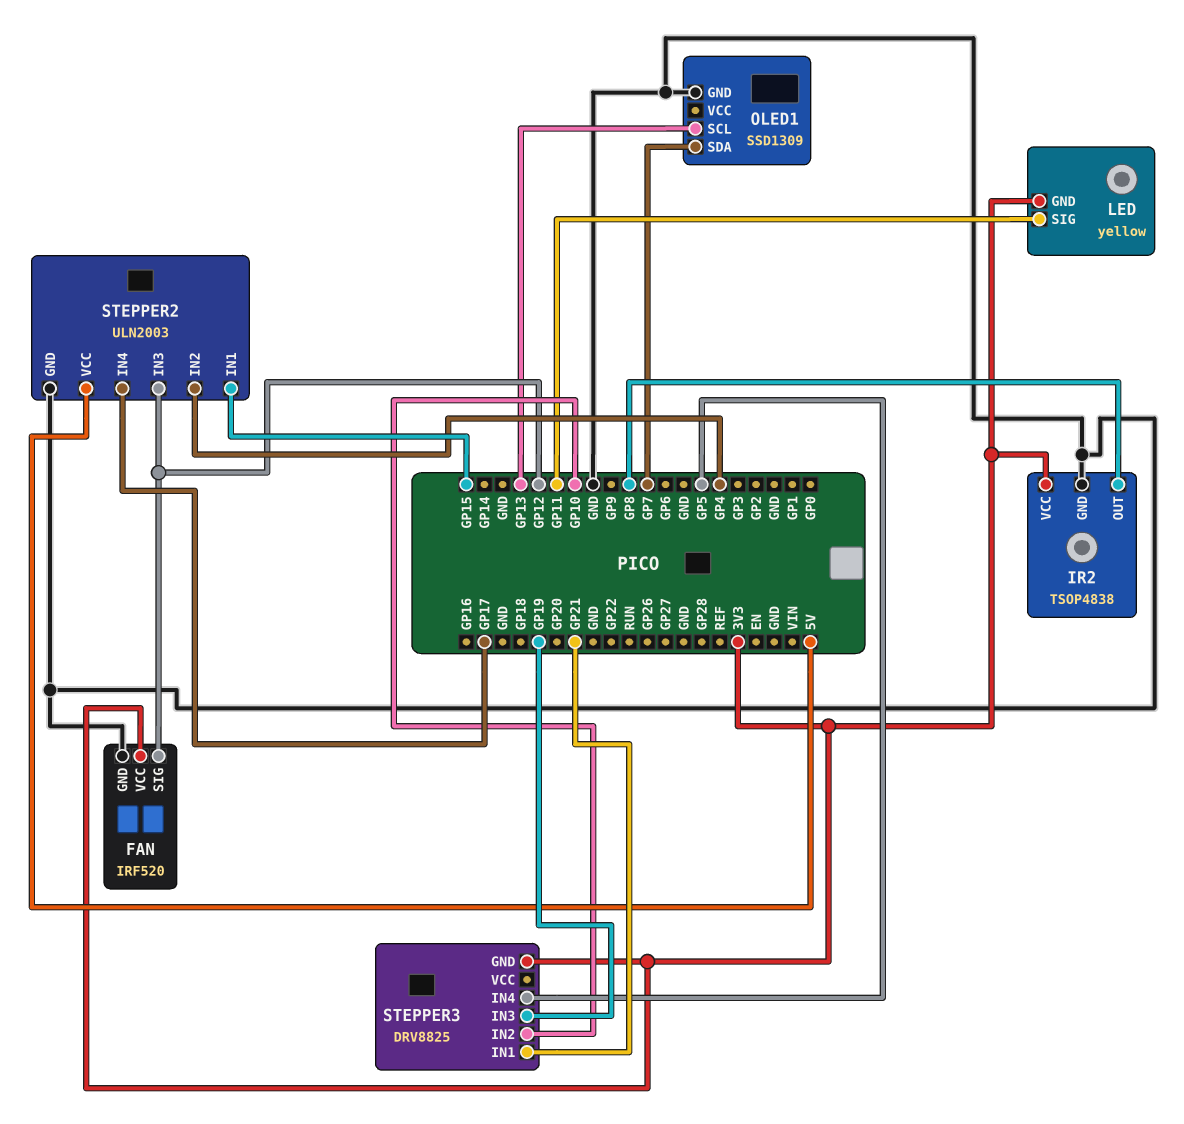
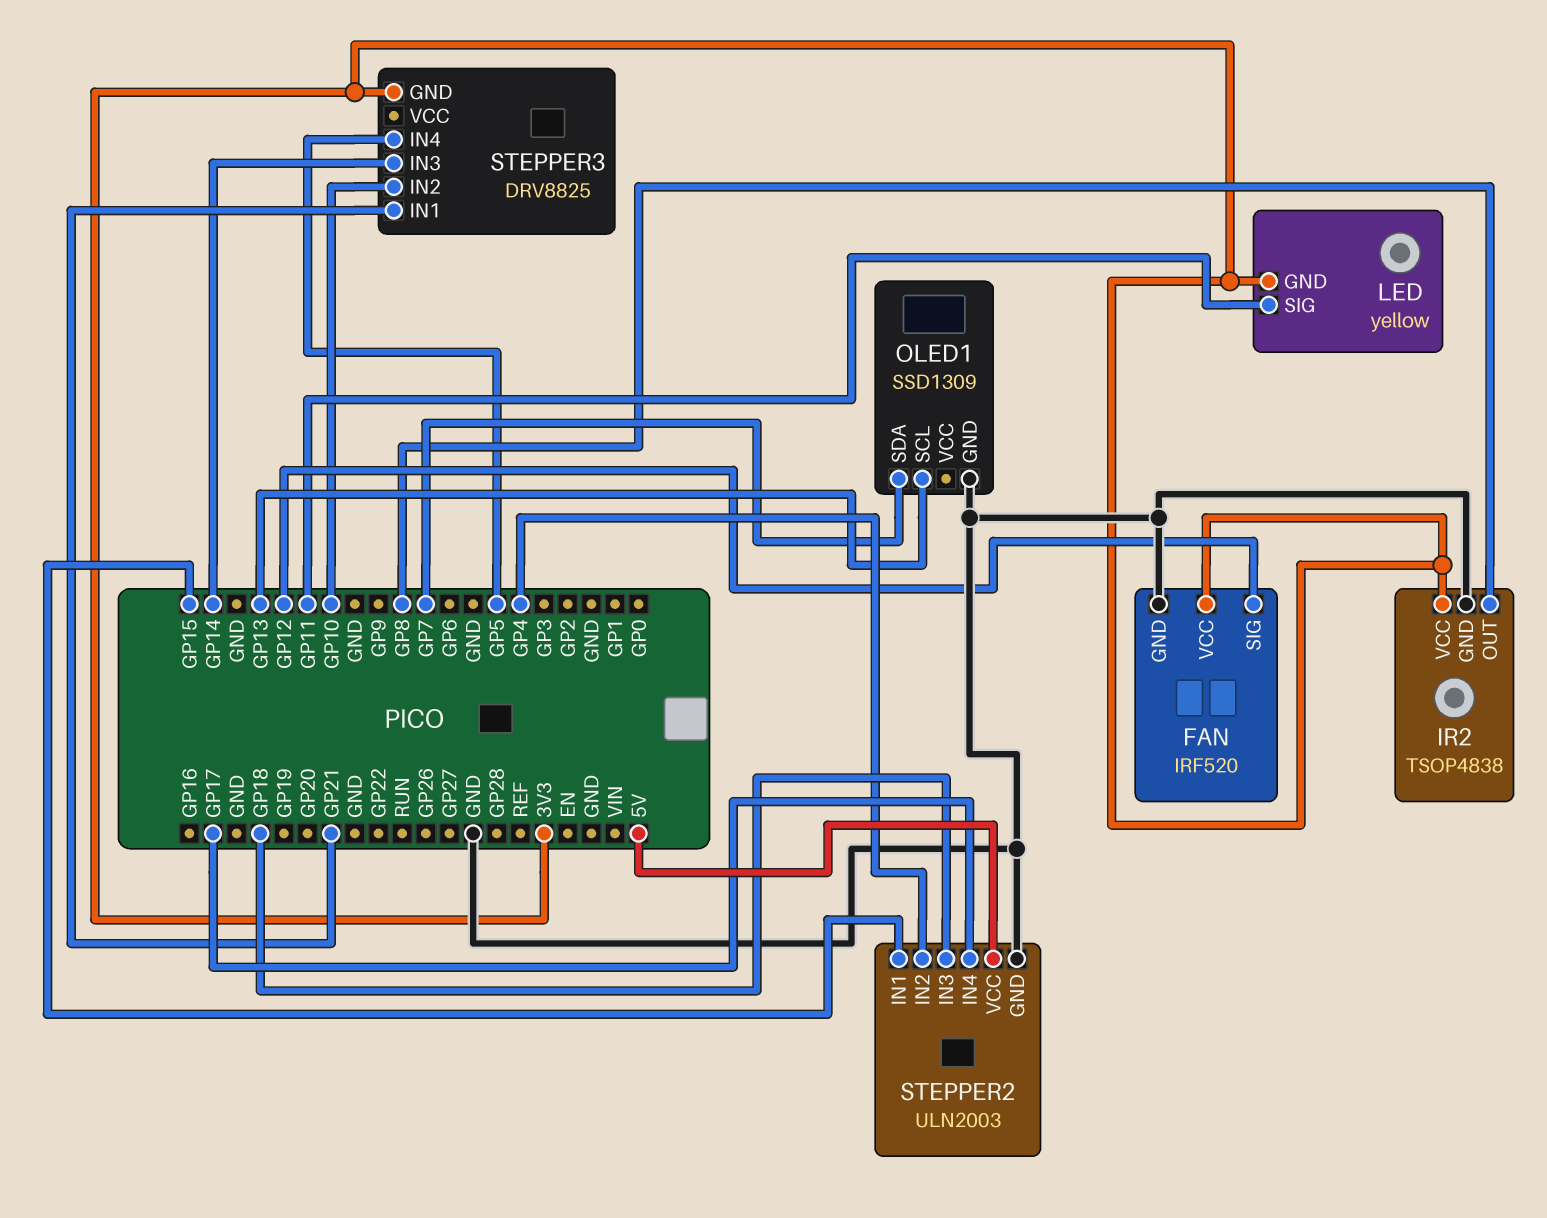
STEPPER2 pin IN3: GP12 -> GP18
STEPPER3 pin IN3: GP19 -> GP14

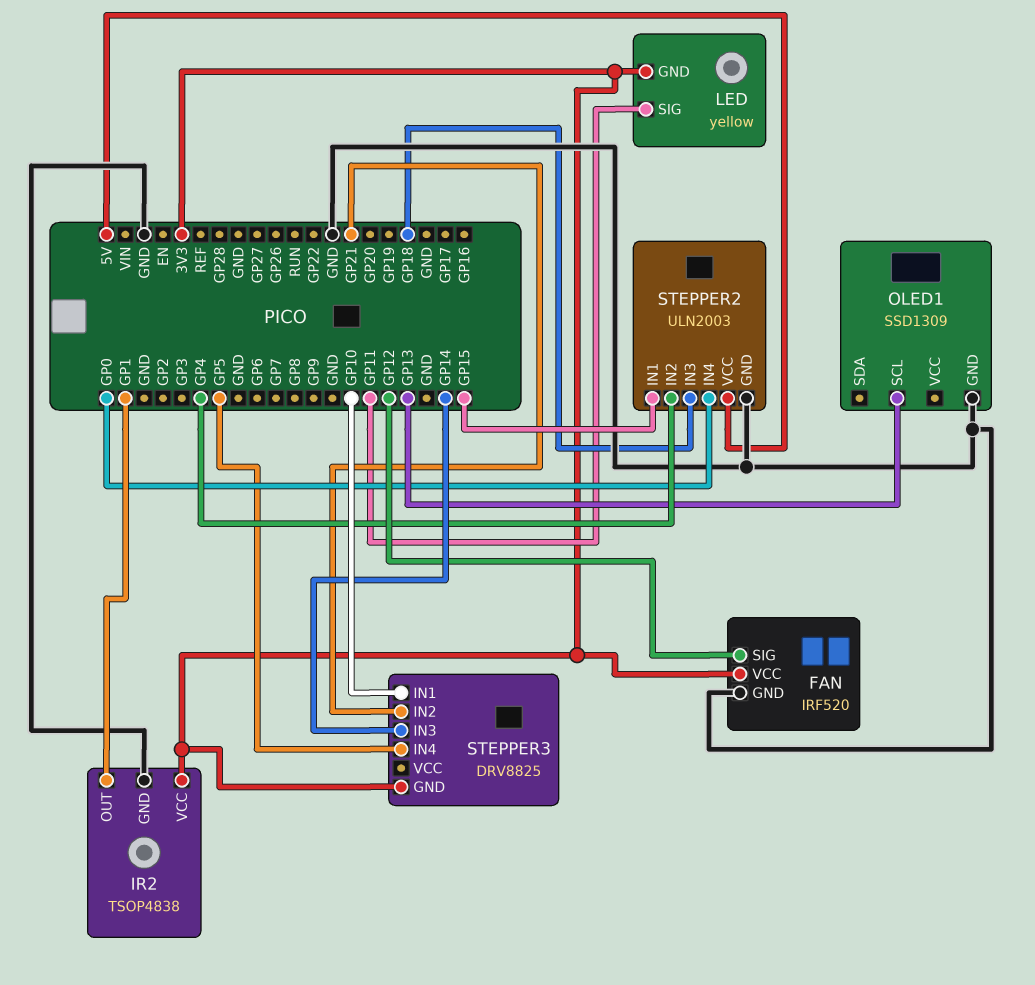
IR2 pin OUT: GP8 -> GP1
OLED1 pin SDA: GP7 -> none
STEPPER2 pin IN4: GP17 -> GP0
STEPPER3 pin IN1: GP21 -> GP10
STEPPER3 pin IN2: GP10 -> GP21

